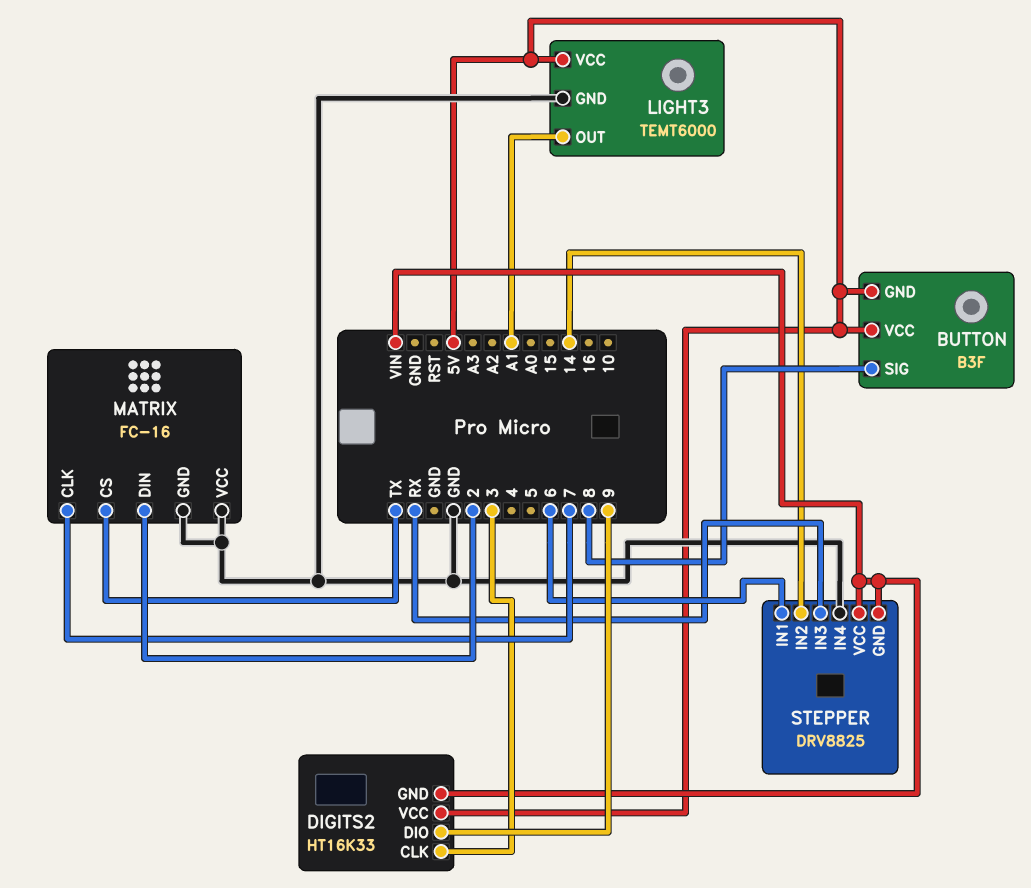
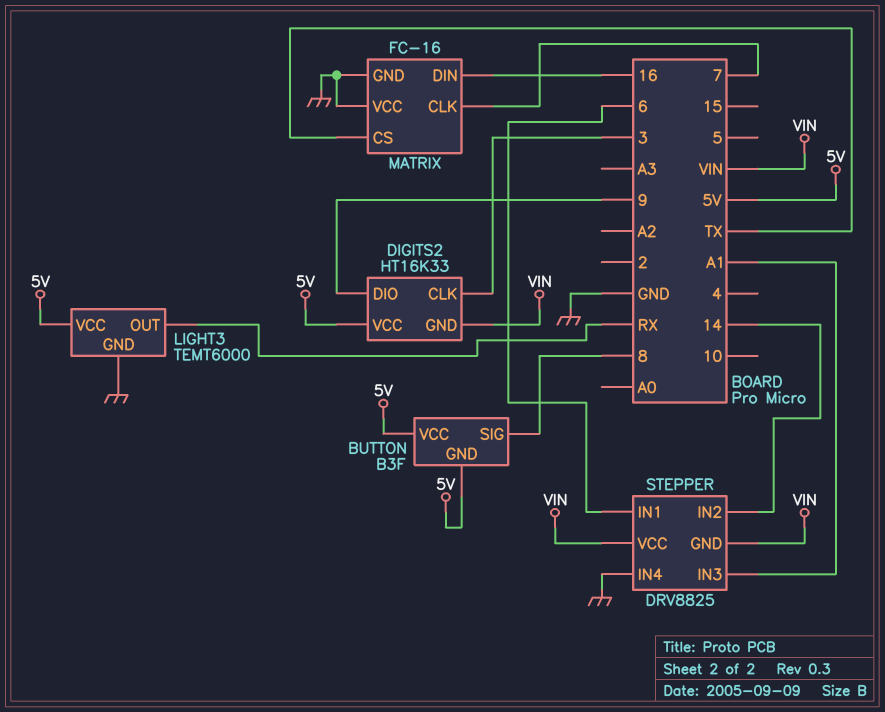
LIGHT3 pin OUT: A1 -> RX
MATRIX pin DIN: 2 -> 16
STEPPER pin IN3: RX -> A1

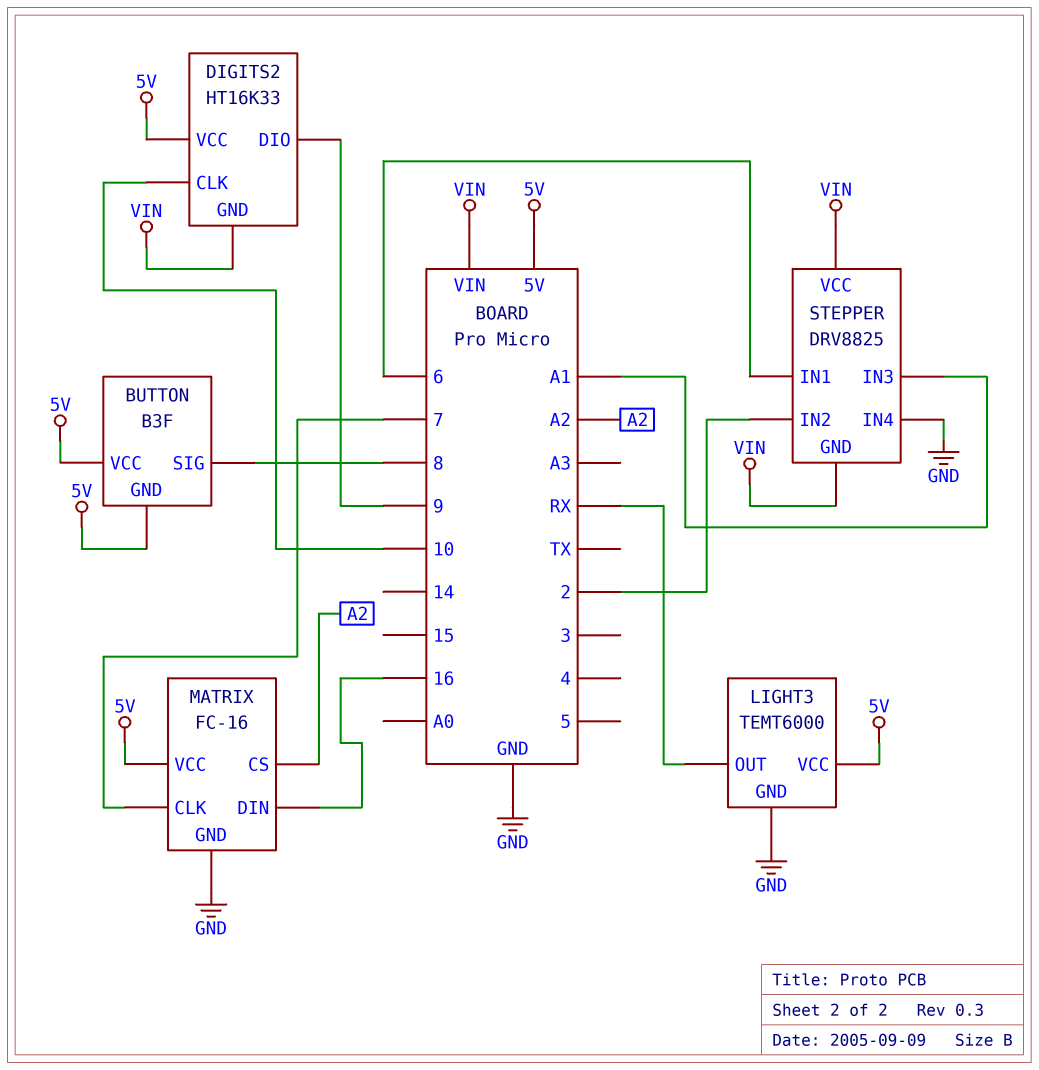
DIGITS2 pin CLK: 3 -> 10
MATRIX pin CS: TX -> A2
MATRIX pin VCC: GND -> 5V
STEPPER pin IN2: 14 -> 2

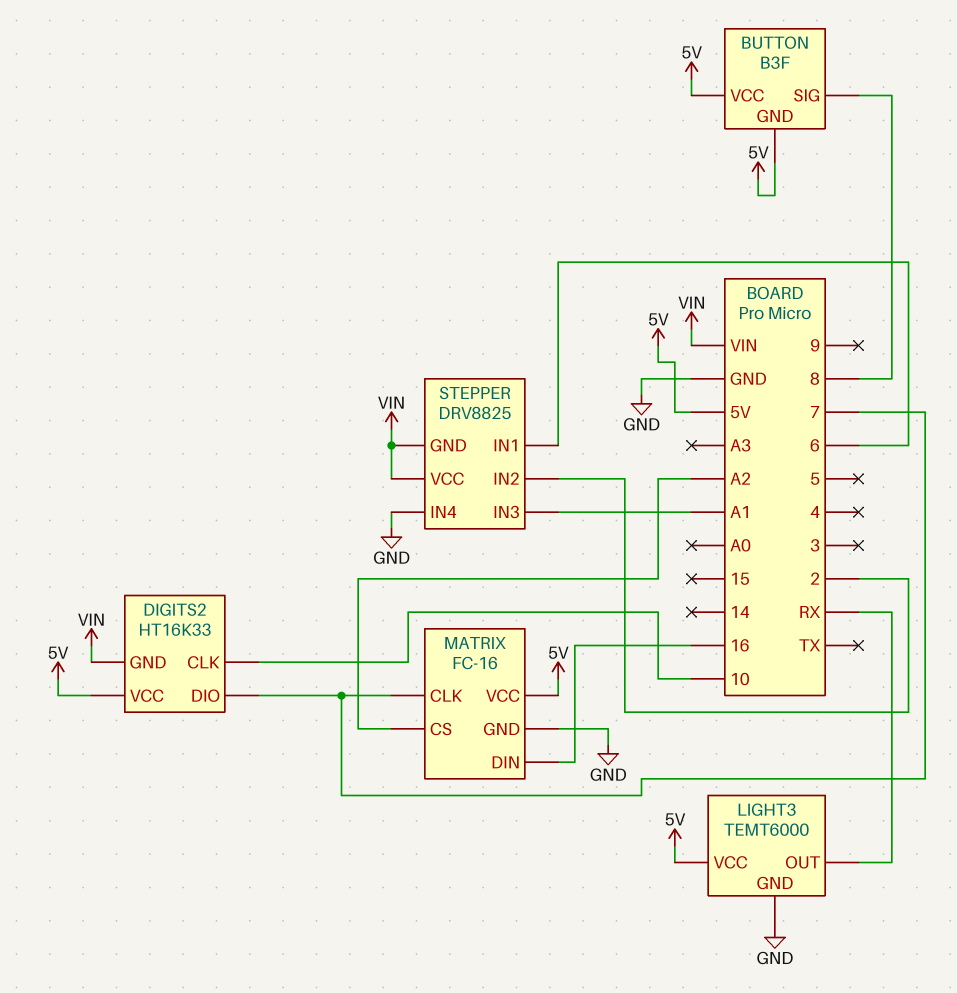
DIGITS2 pin DIO: 9 -> 7

